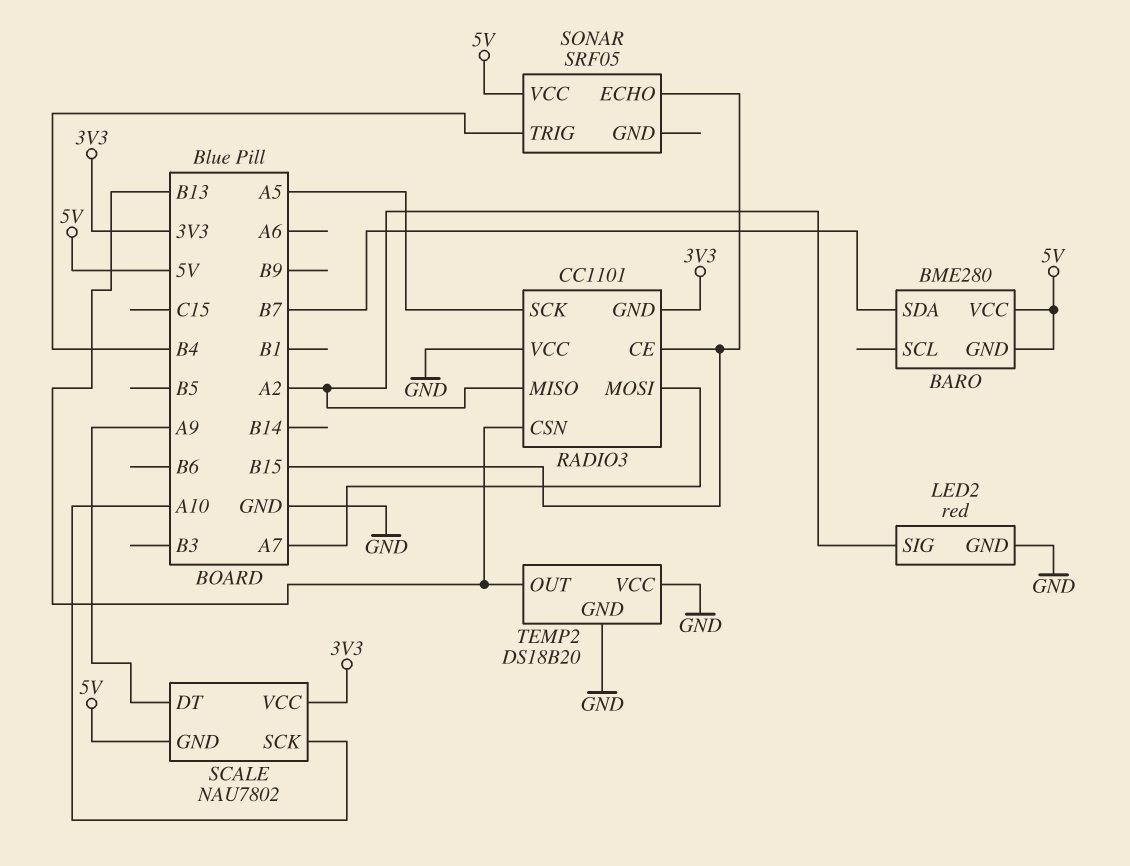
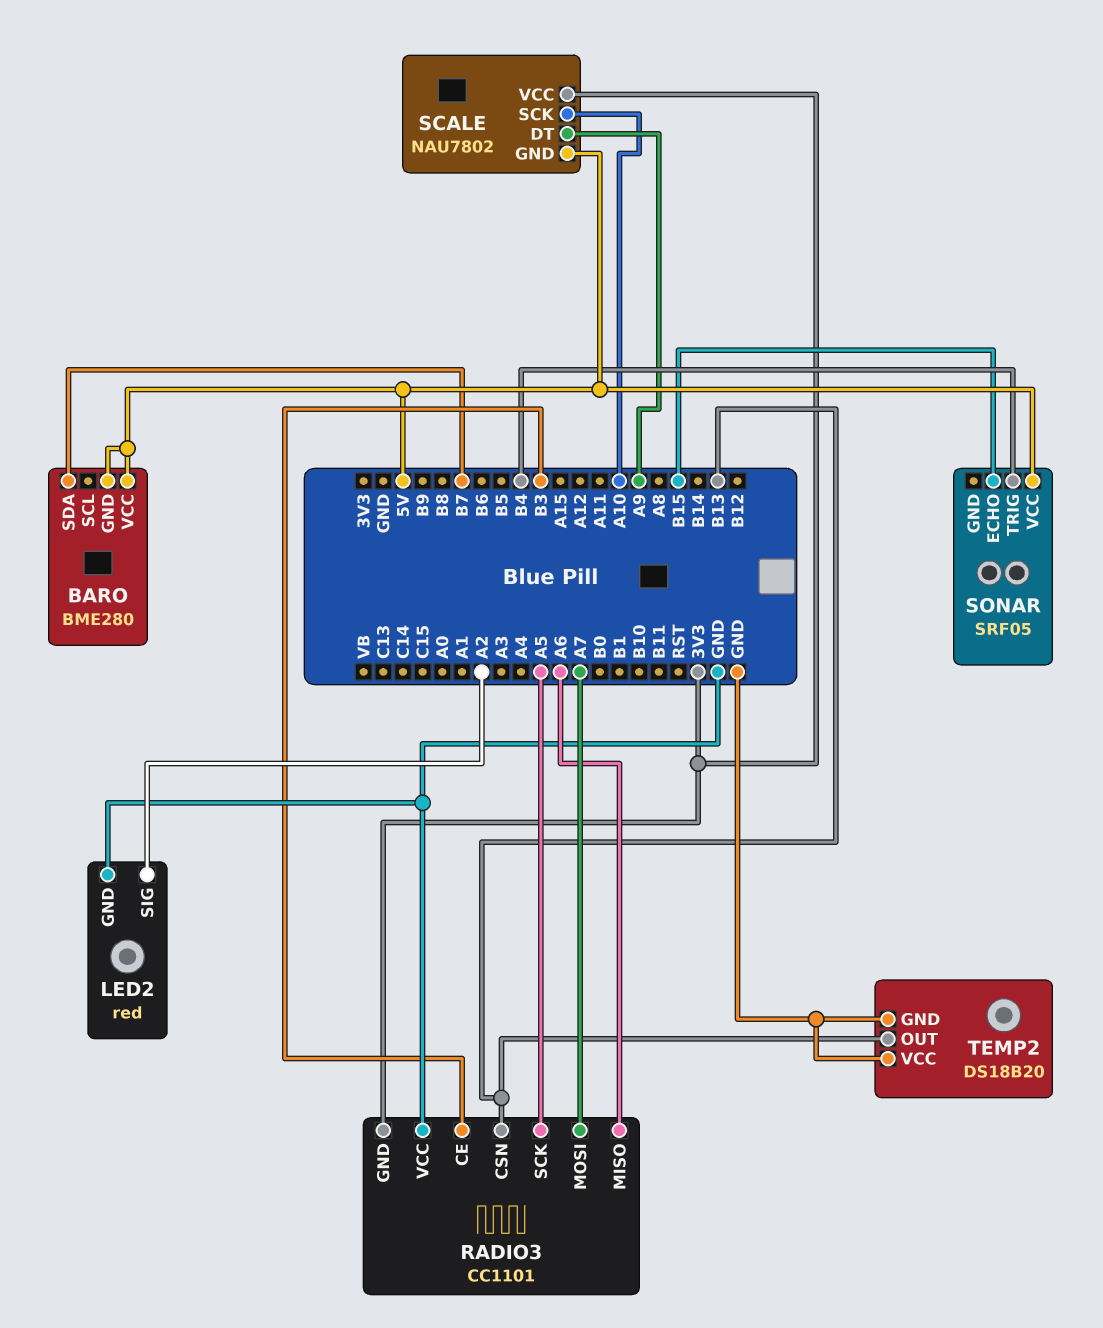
RADIO3 pin CE: B15 -> B3
RADIO3 pin MISO: A2 -> A6

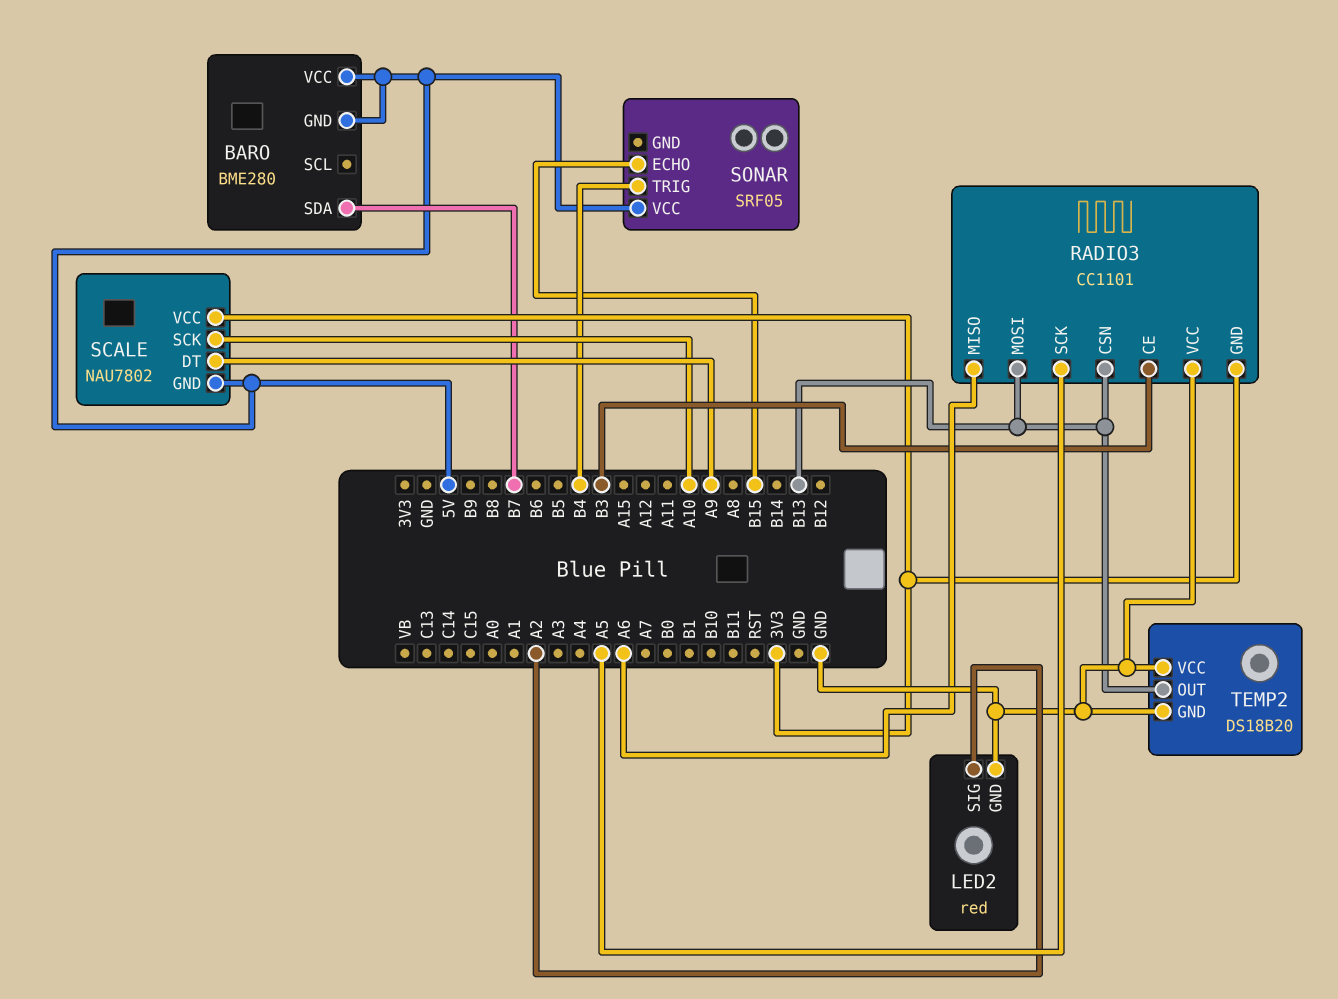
RADIO3 pin MOSI: A7 -> B13

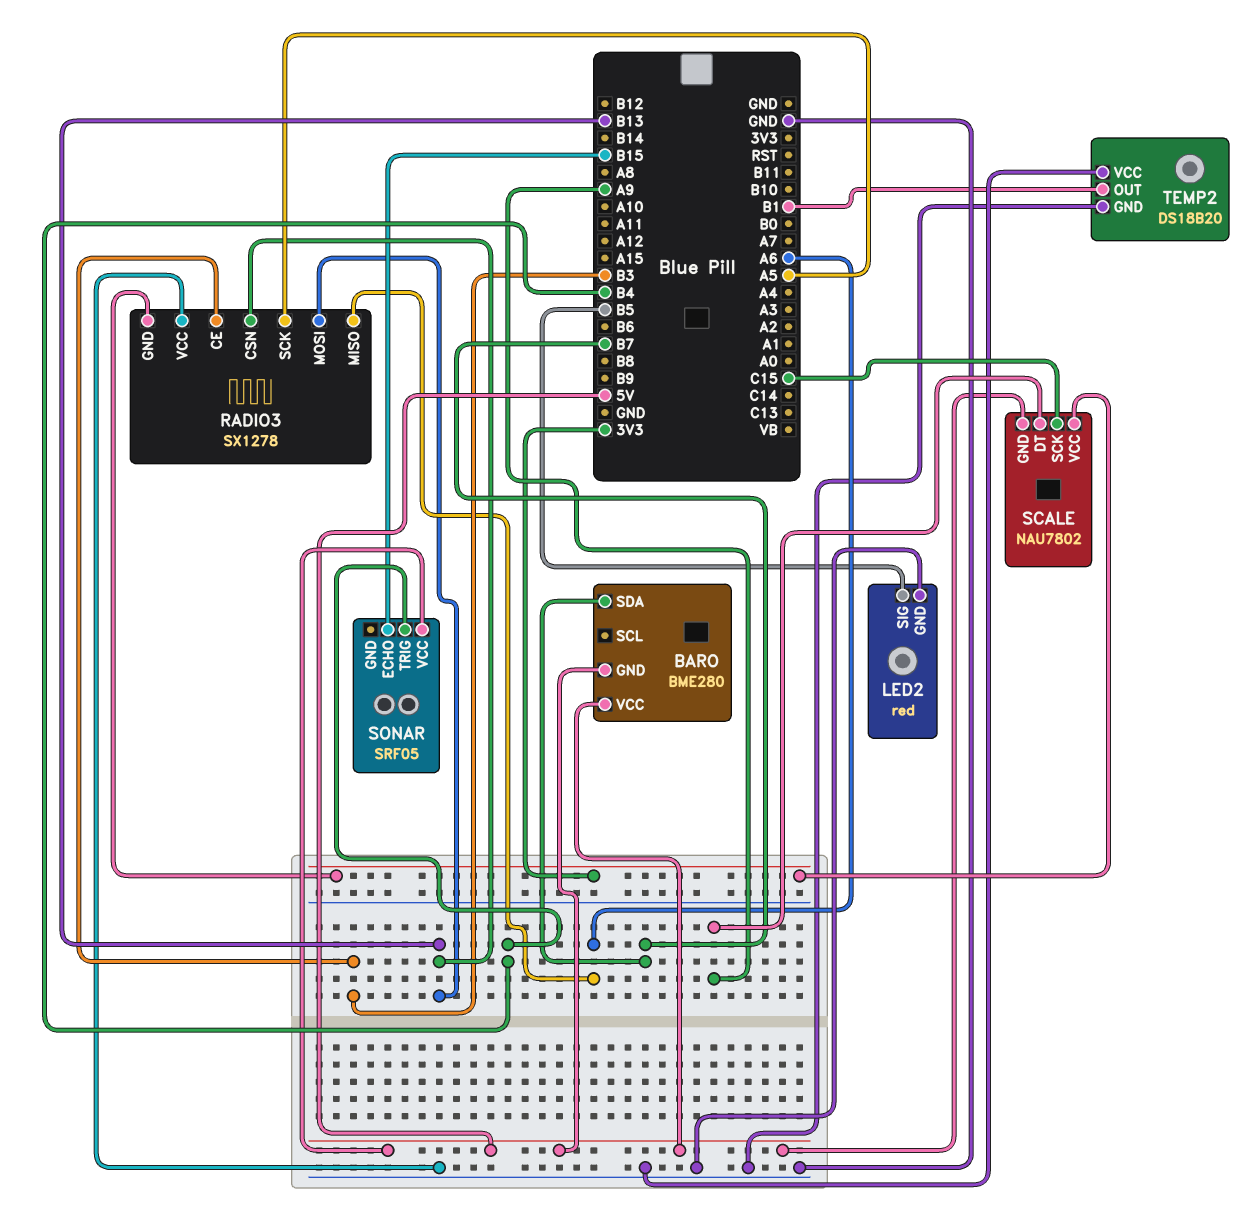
LED2 pin SIG: A2 -> B5
RADIO3: CC1101 -> SX1278
SCALE pin SCK: A10 -> C15
TEMP2 pin OUT: B13 -> B1

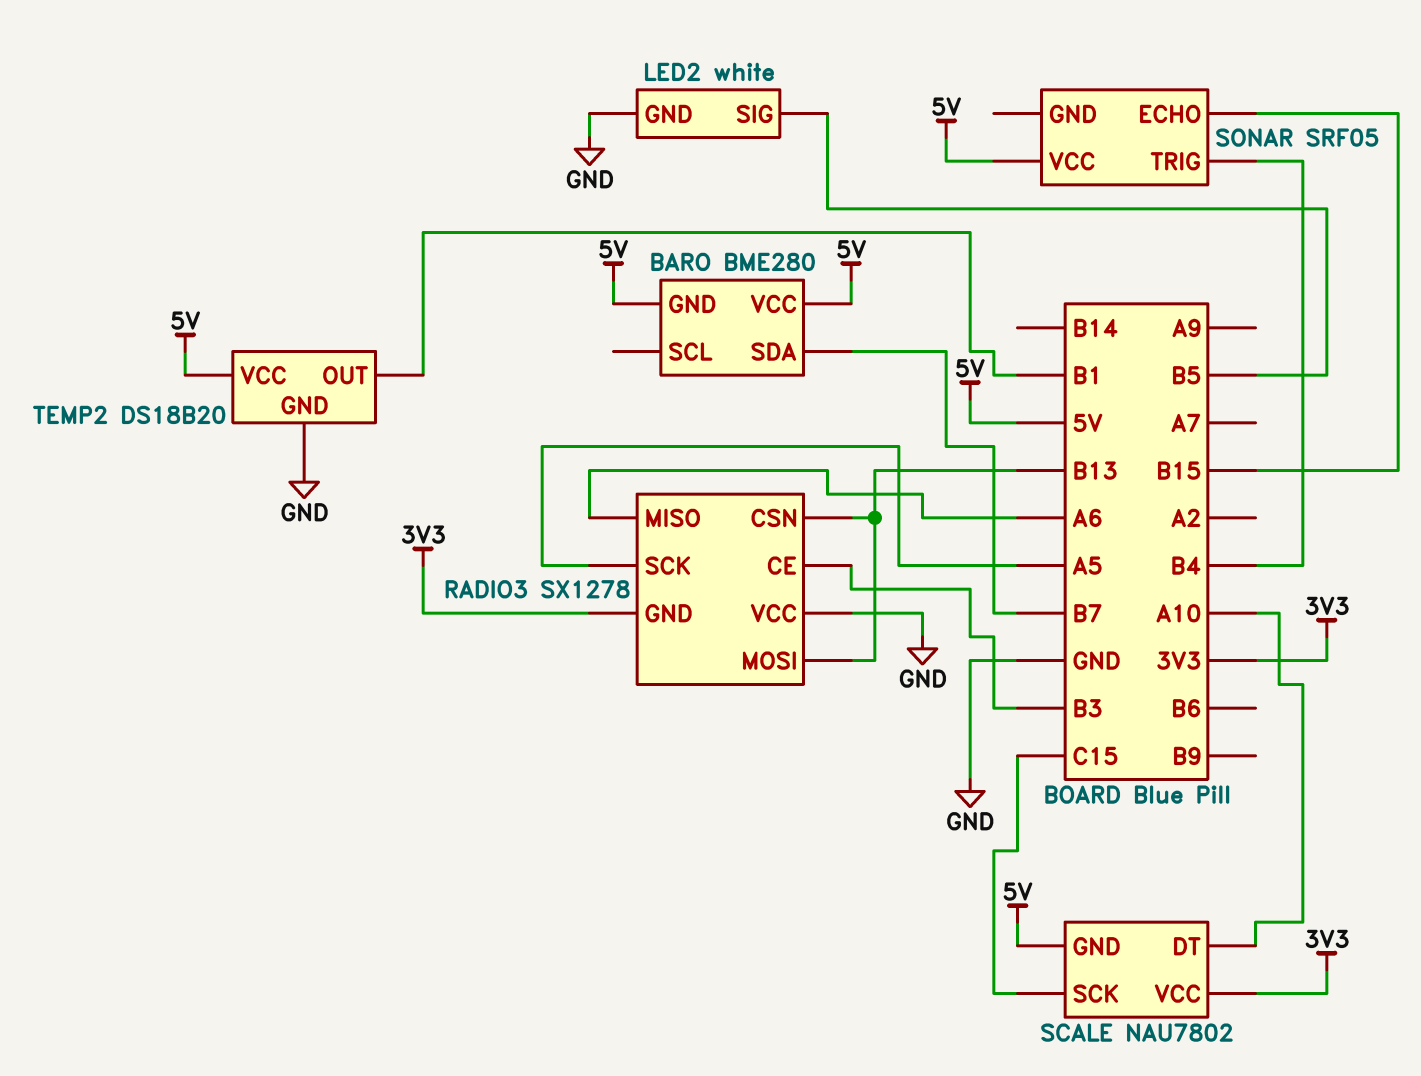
LED2: red -> white
SCALE pin DT: A9 -> A10
TEMP2 pin VCC: GND -> 5V

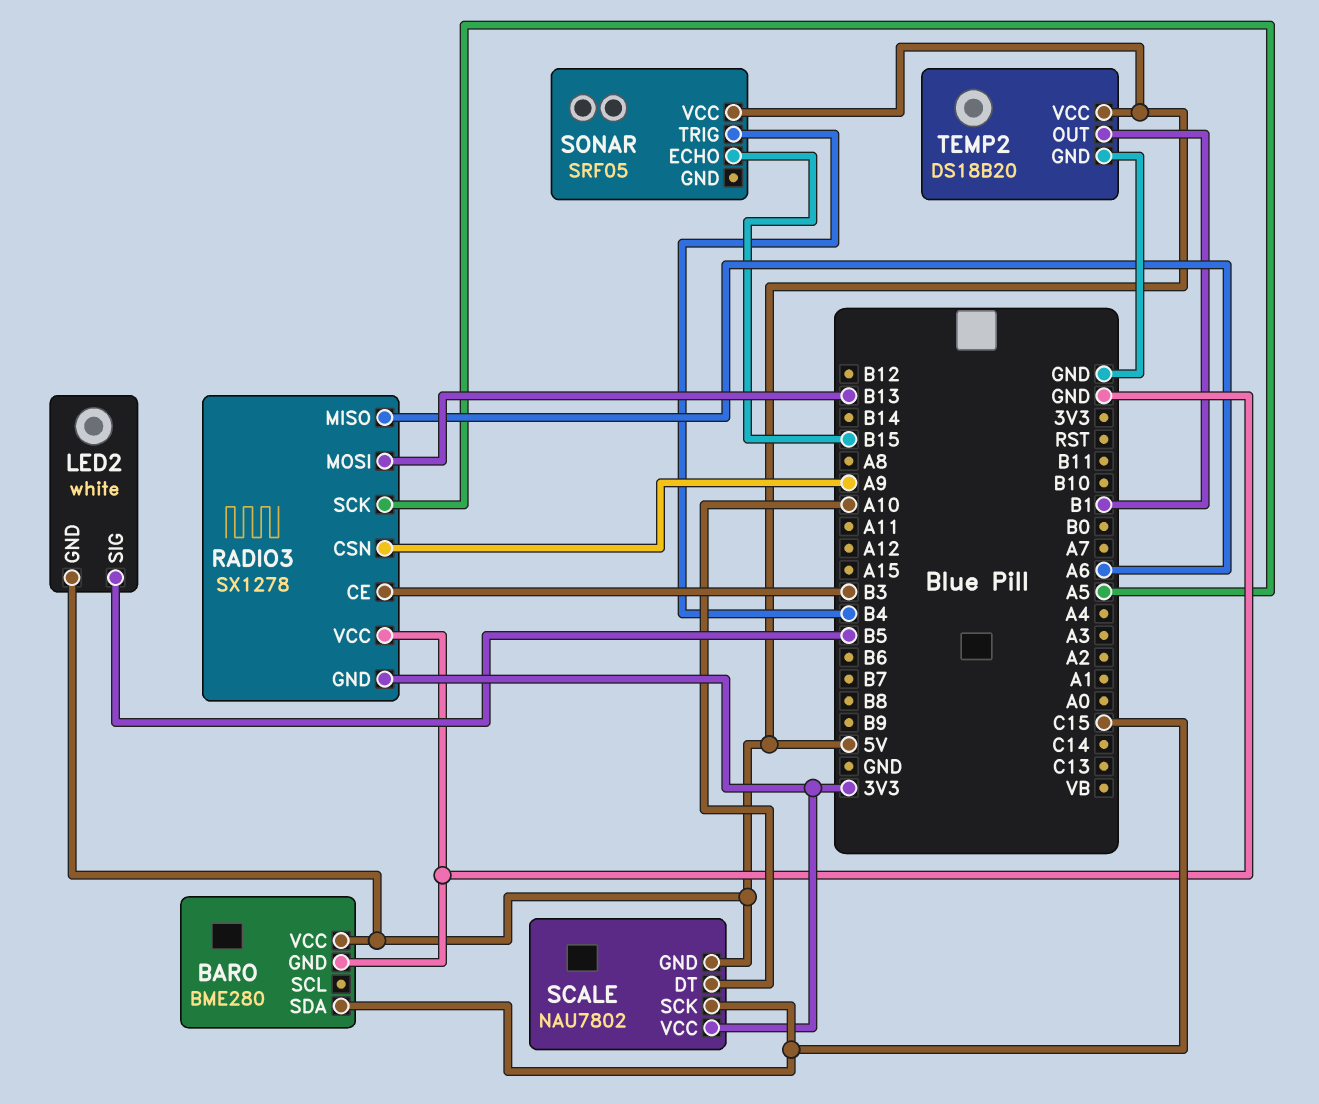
BARO pin GND: 5V -> GND
BARO pin SDA: B7 -> C15
LED2 pin GND: GND -> 5V
RADIO3 pin CSN: B13 -> A9

